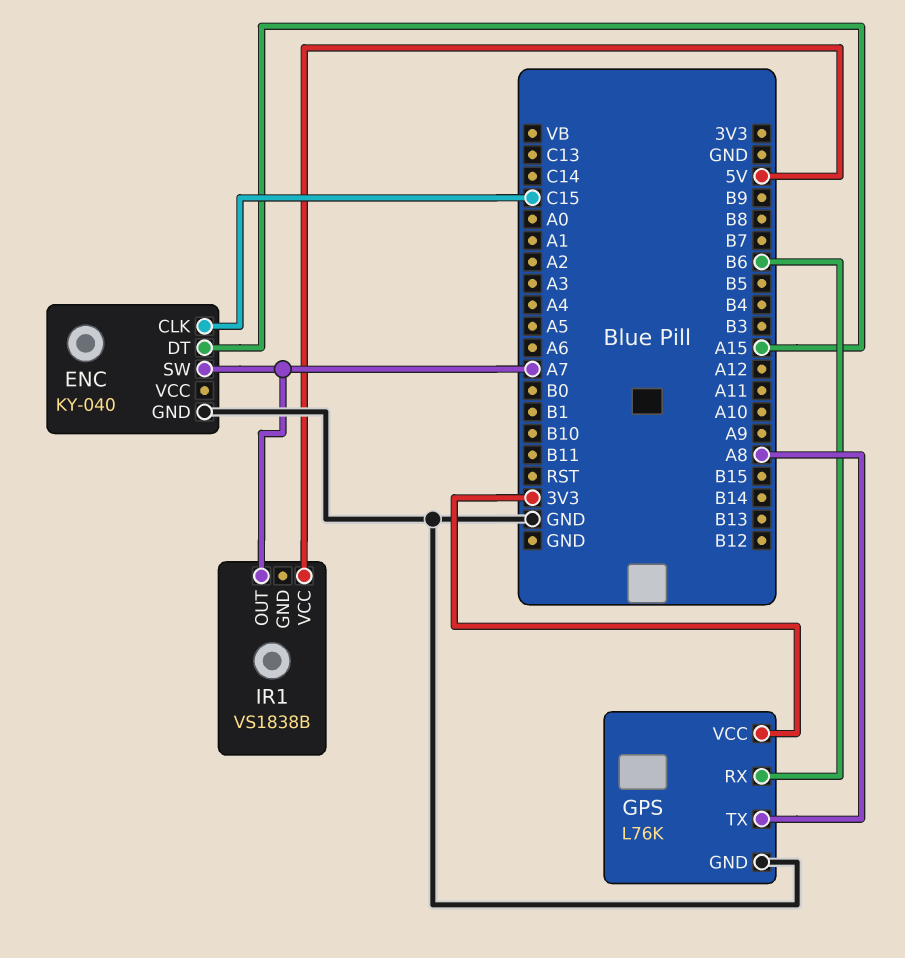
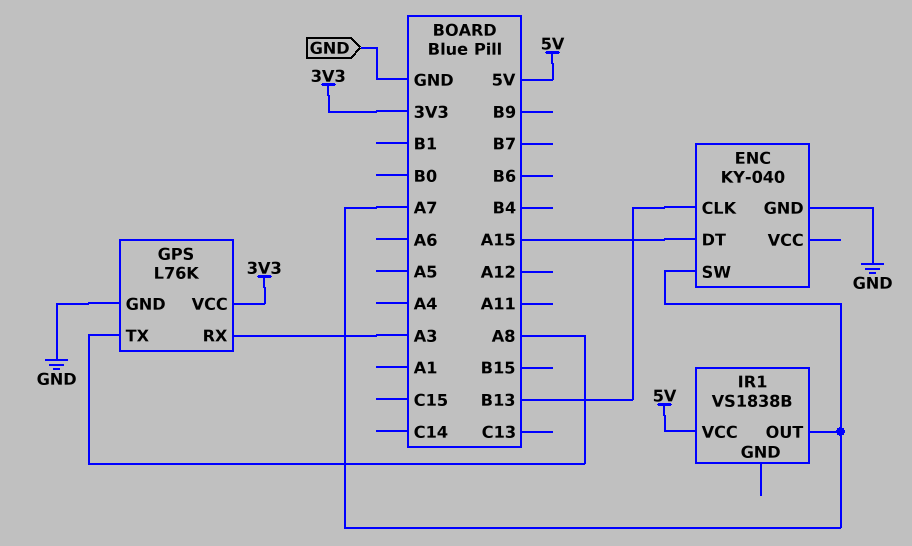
ENC pin CLK: C15 -> B13
GPS pin RX: B6 -> A3

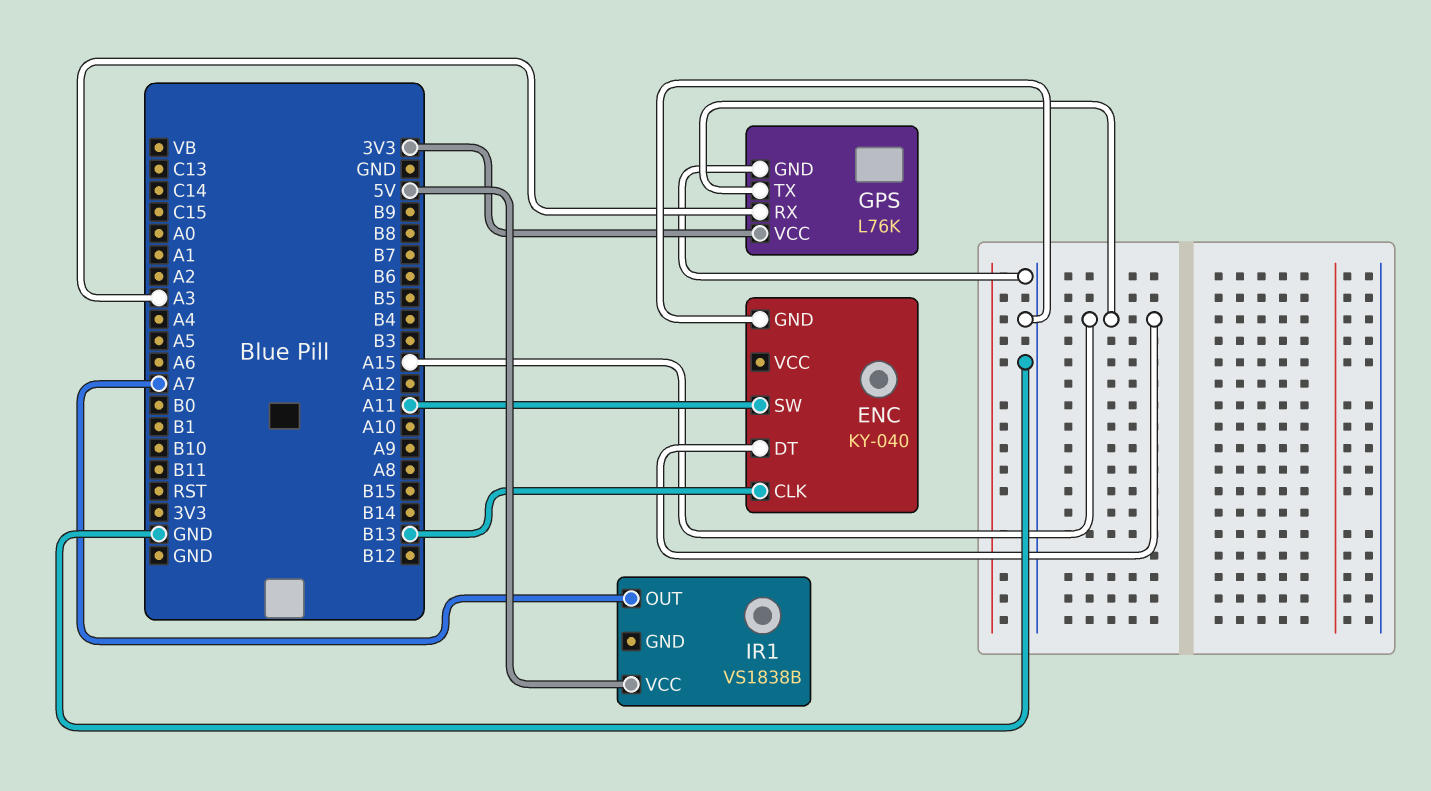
ENC pin SW: A7 -> A11
GPS pin TX: A8 -> A15

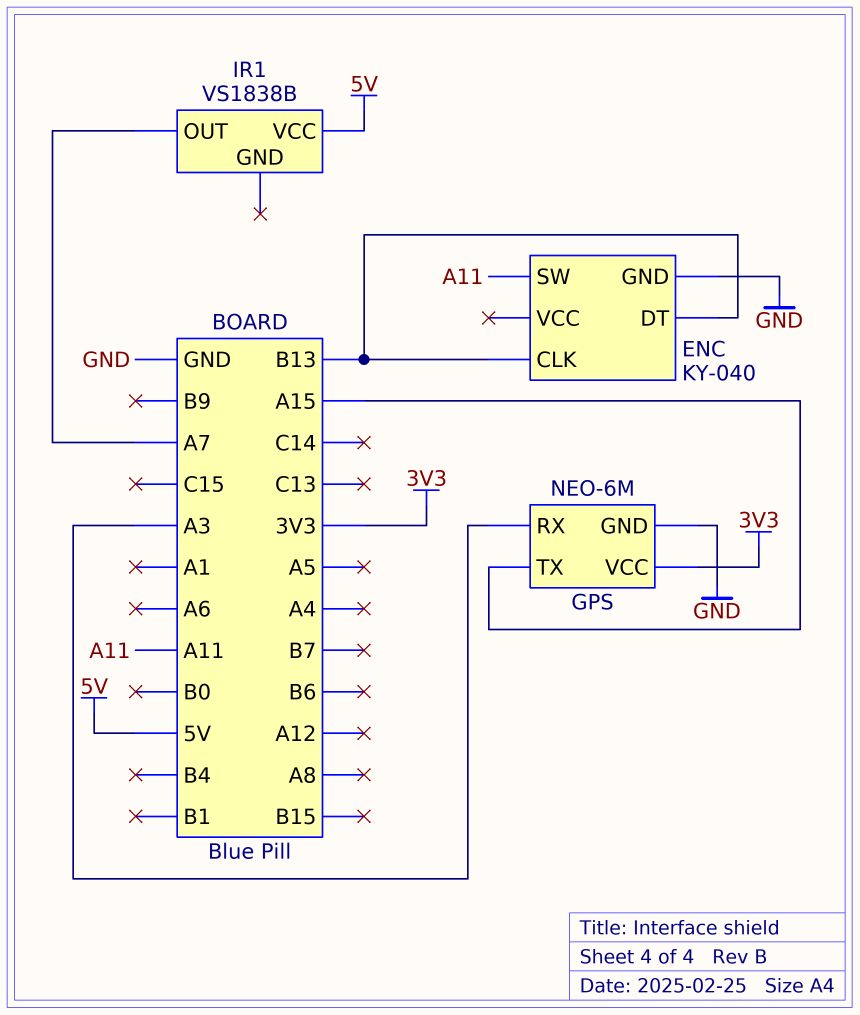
ENC pin DT: A15 -> B13
GPS: L76K -> NEO-6M

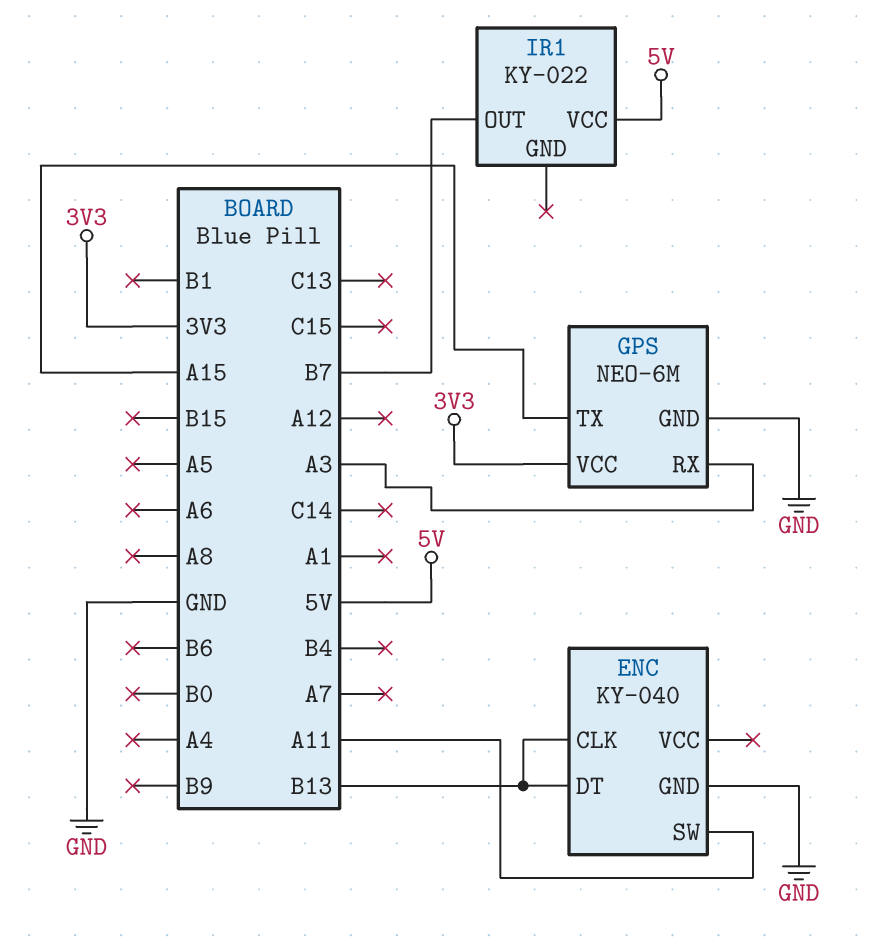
IR1: VS1838B -> KY-022
IR1 pin OUT: A7 -> B7

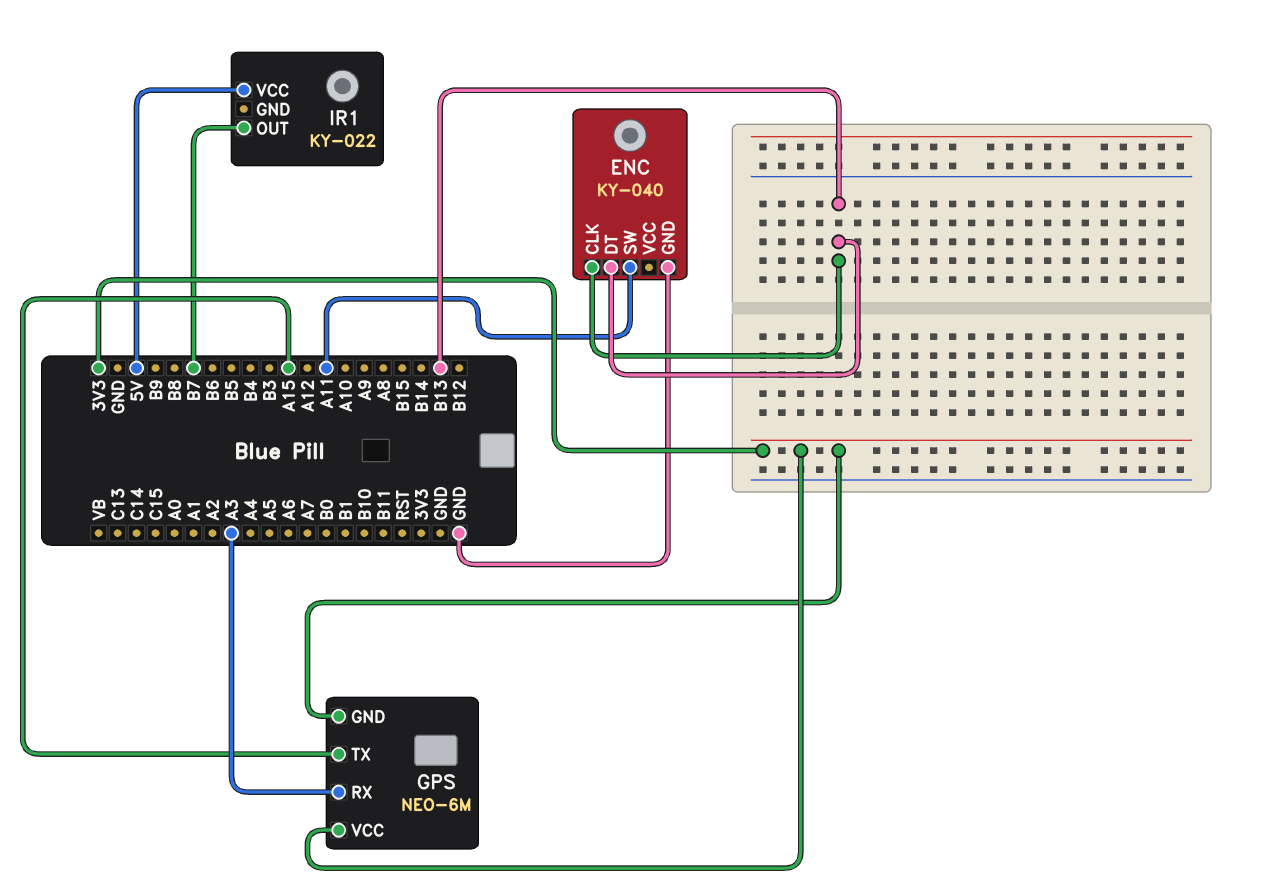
GPS pin GND: GND -> 3V3

